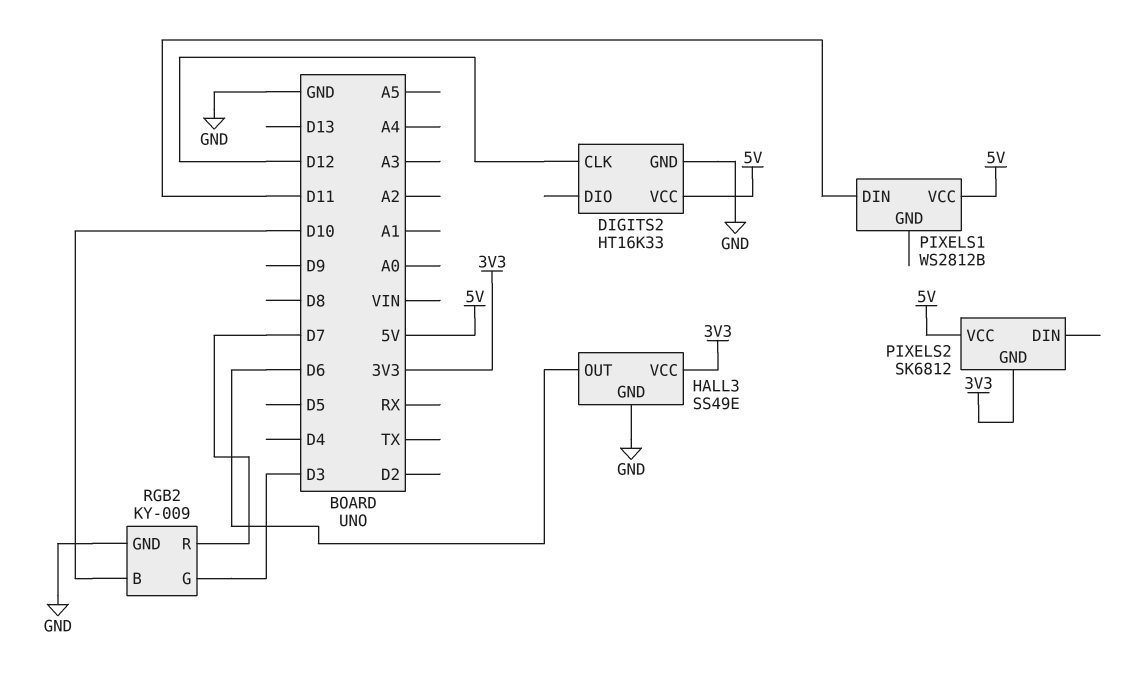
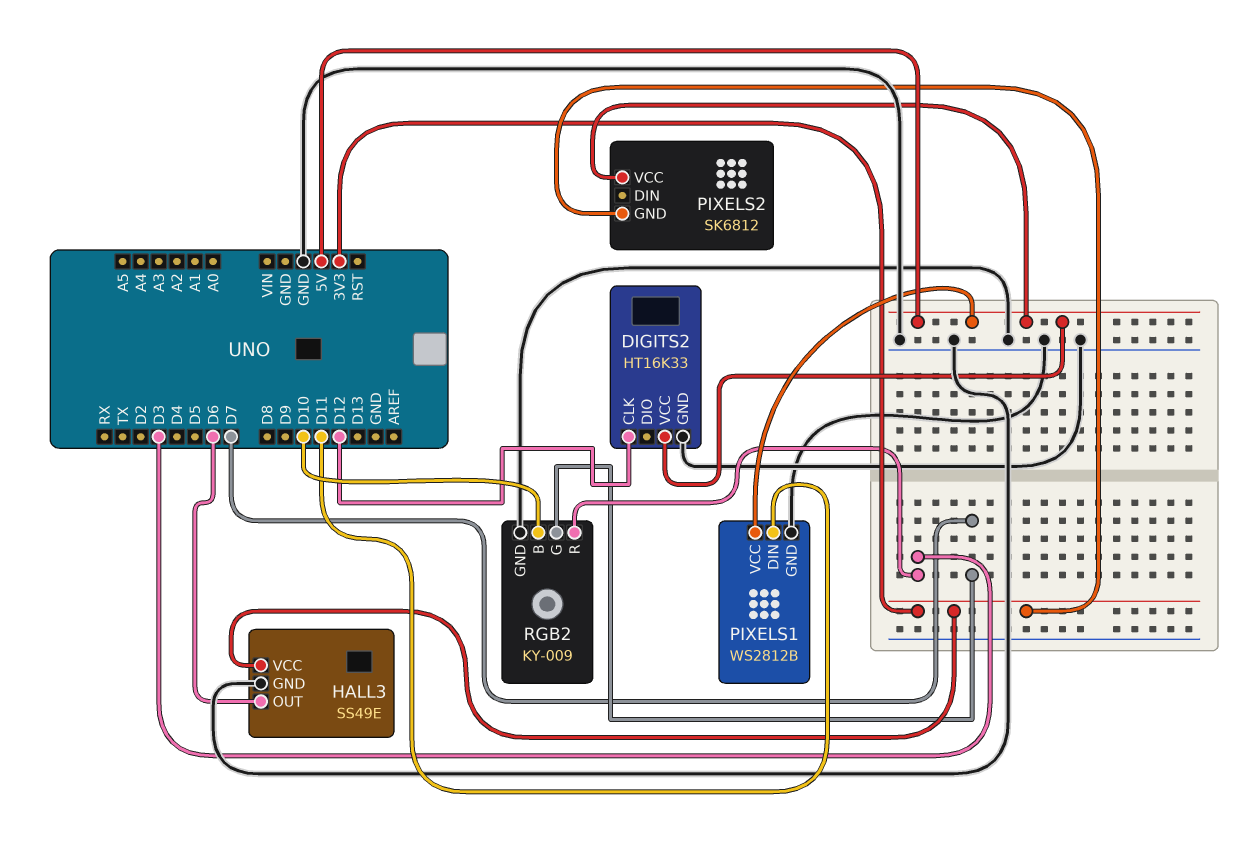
PIXELS1 pin GND: none -> GND
RGB2 pin G: D3 -> D7
RGB2 pin R: D7 -> D3

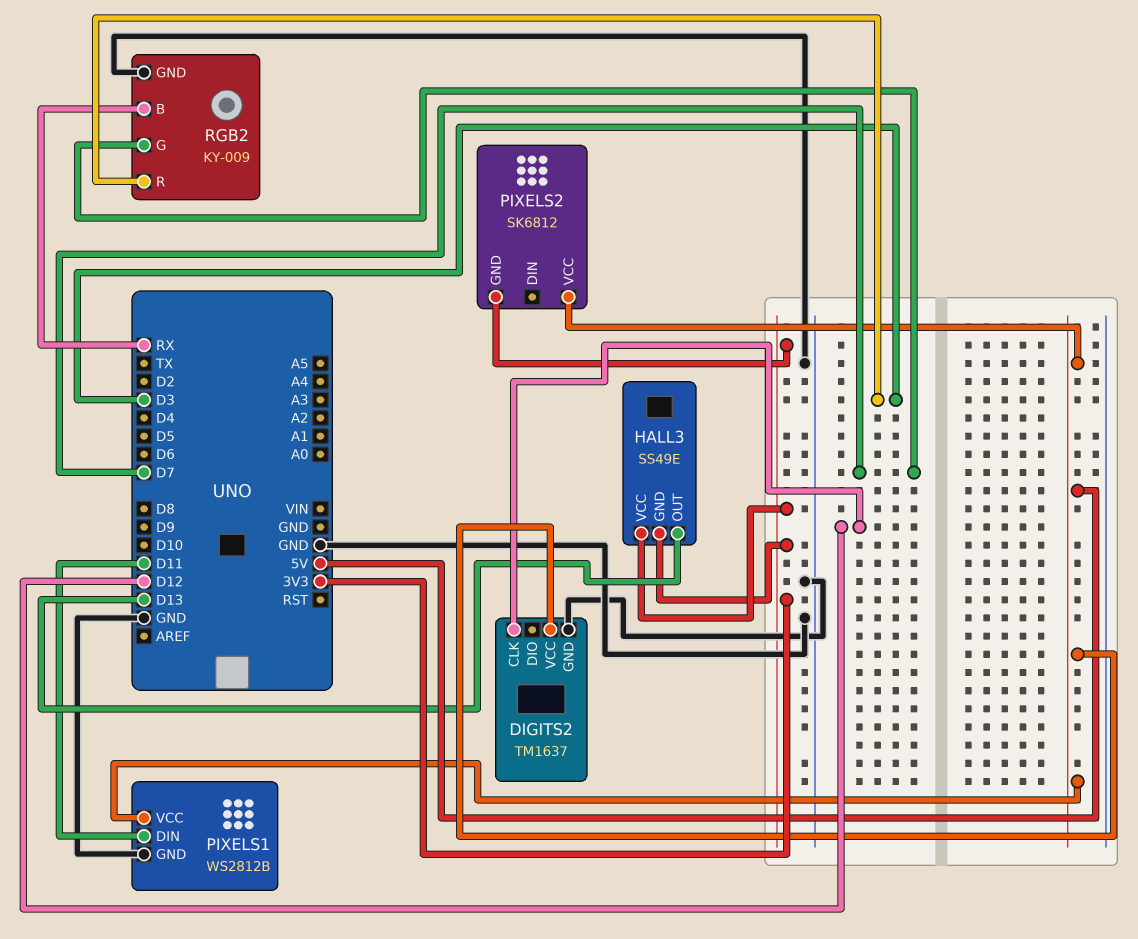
DIGITS2: HT16K33 -> TM1637
HALL3 pin GND: GND -> 3V3
HALL3 pin OUT: D6 -> D13
RGB2 pin B: D10 -> RX

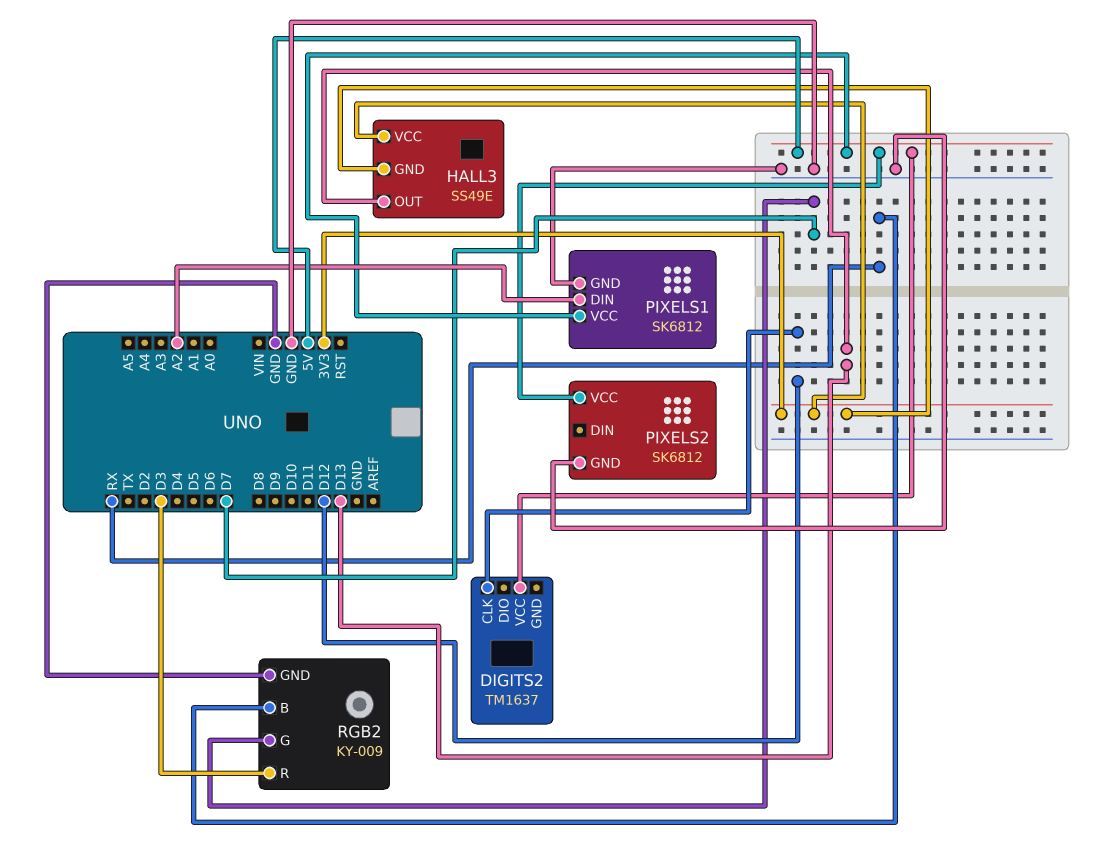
DIGITS2 pin GND: GND -> none
PIXELS1: WS2812B -> SK6812
PIXELS1 pin DIN: D11 -> A2
PIXELS2 pin GND: 3V3 -> GND

